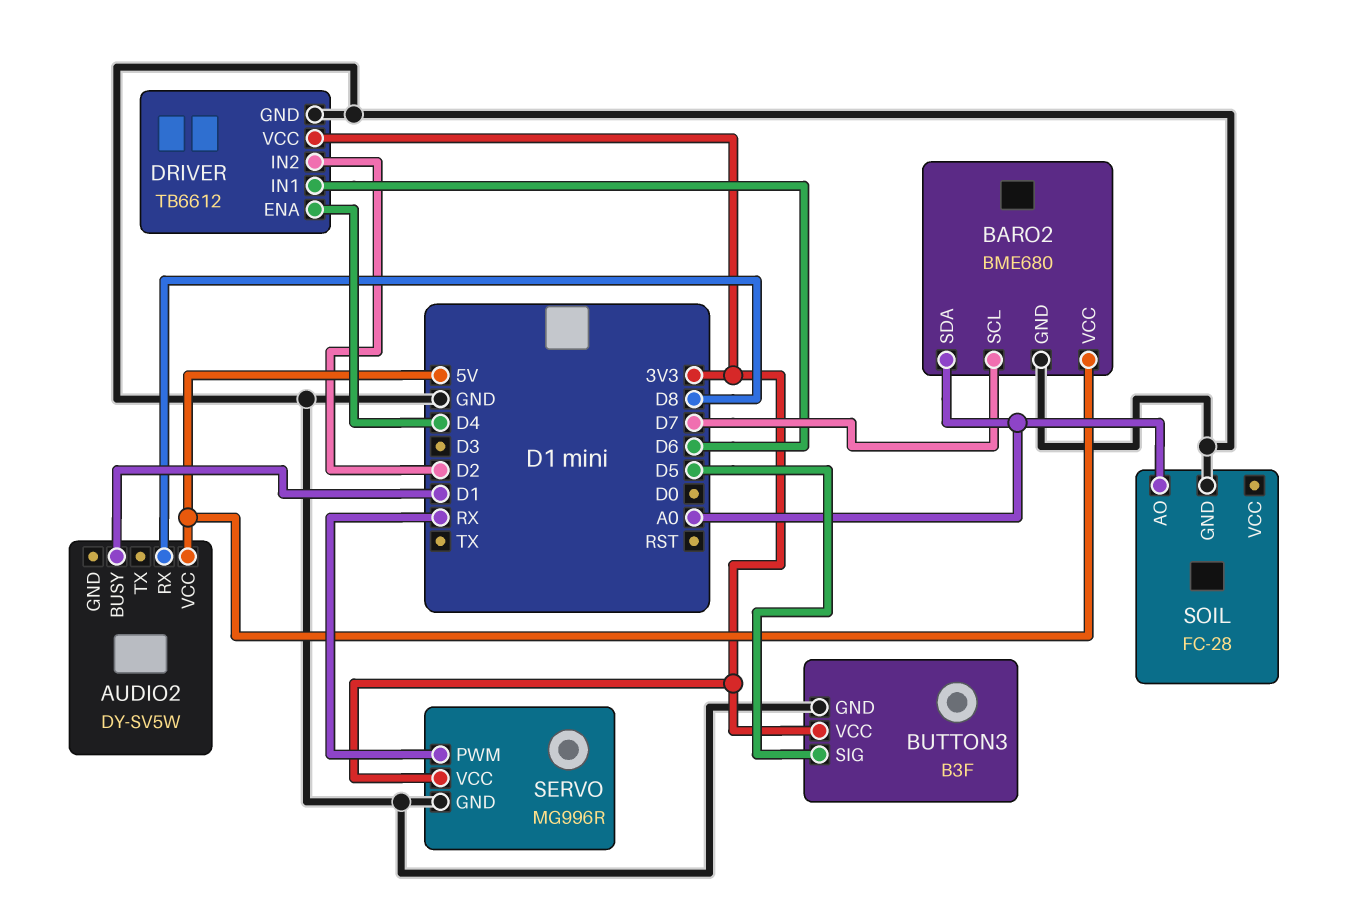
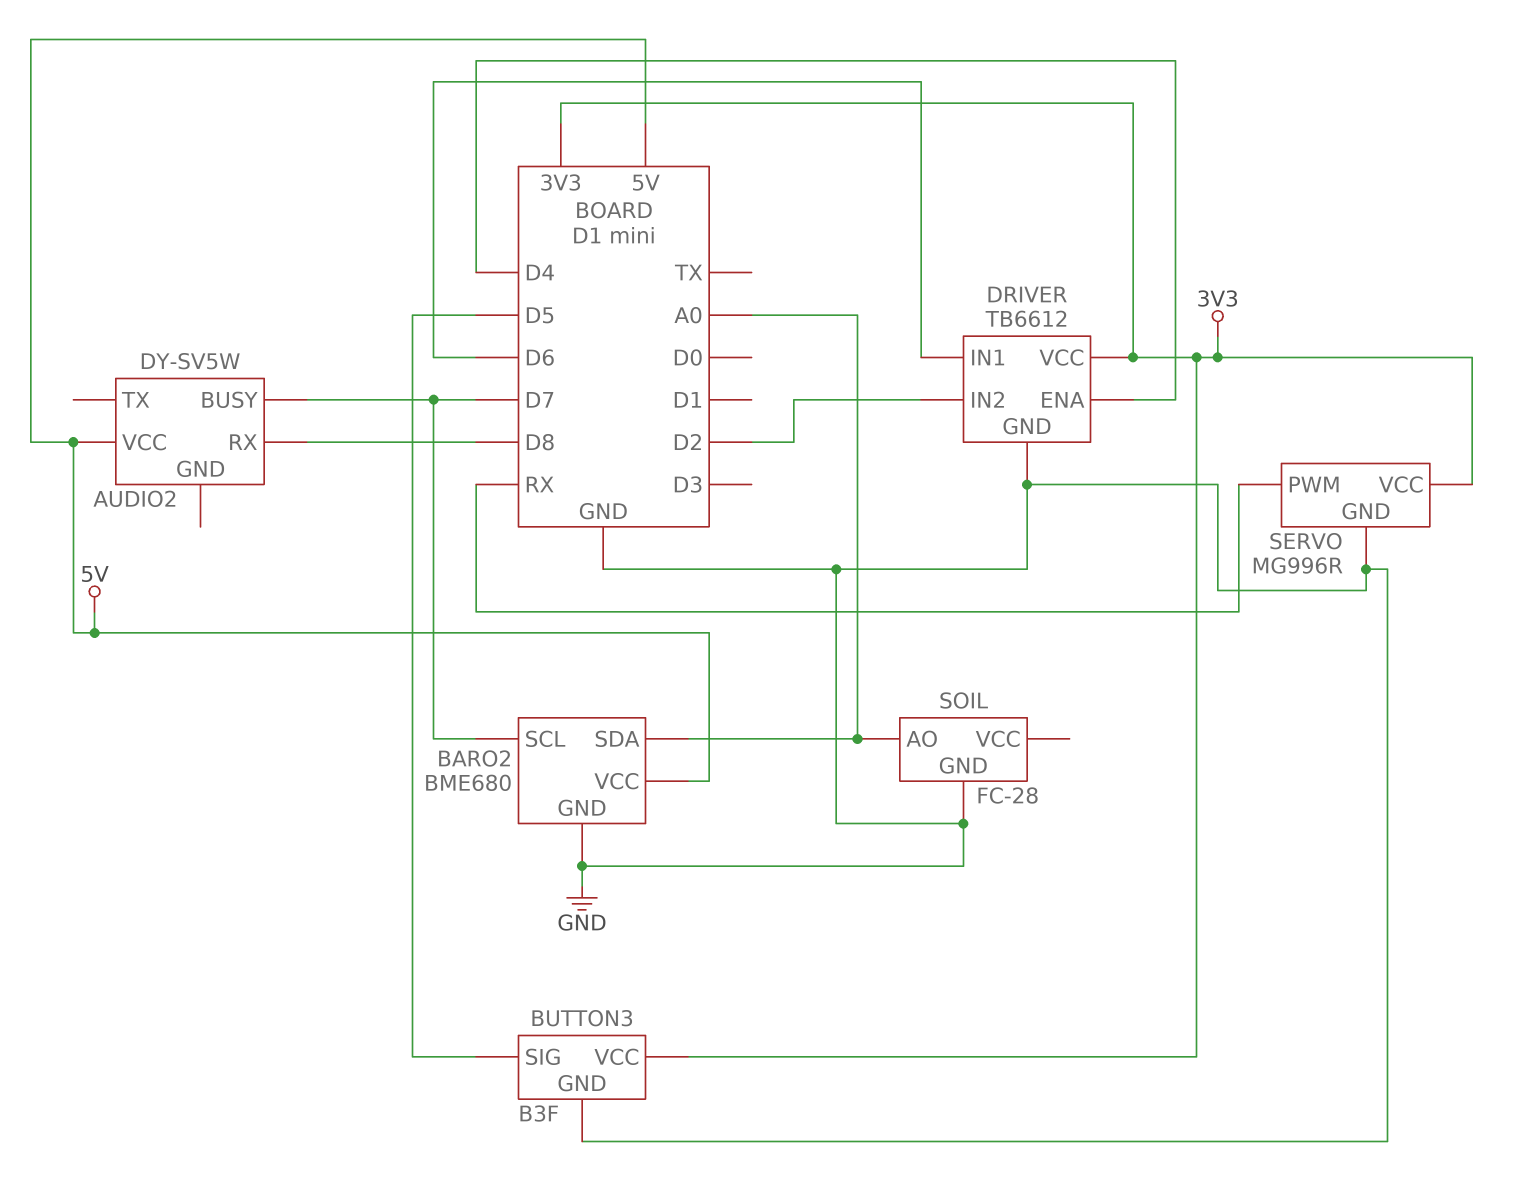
AUDIO2 pin BUSY: D1 -> D7

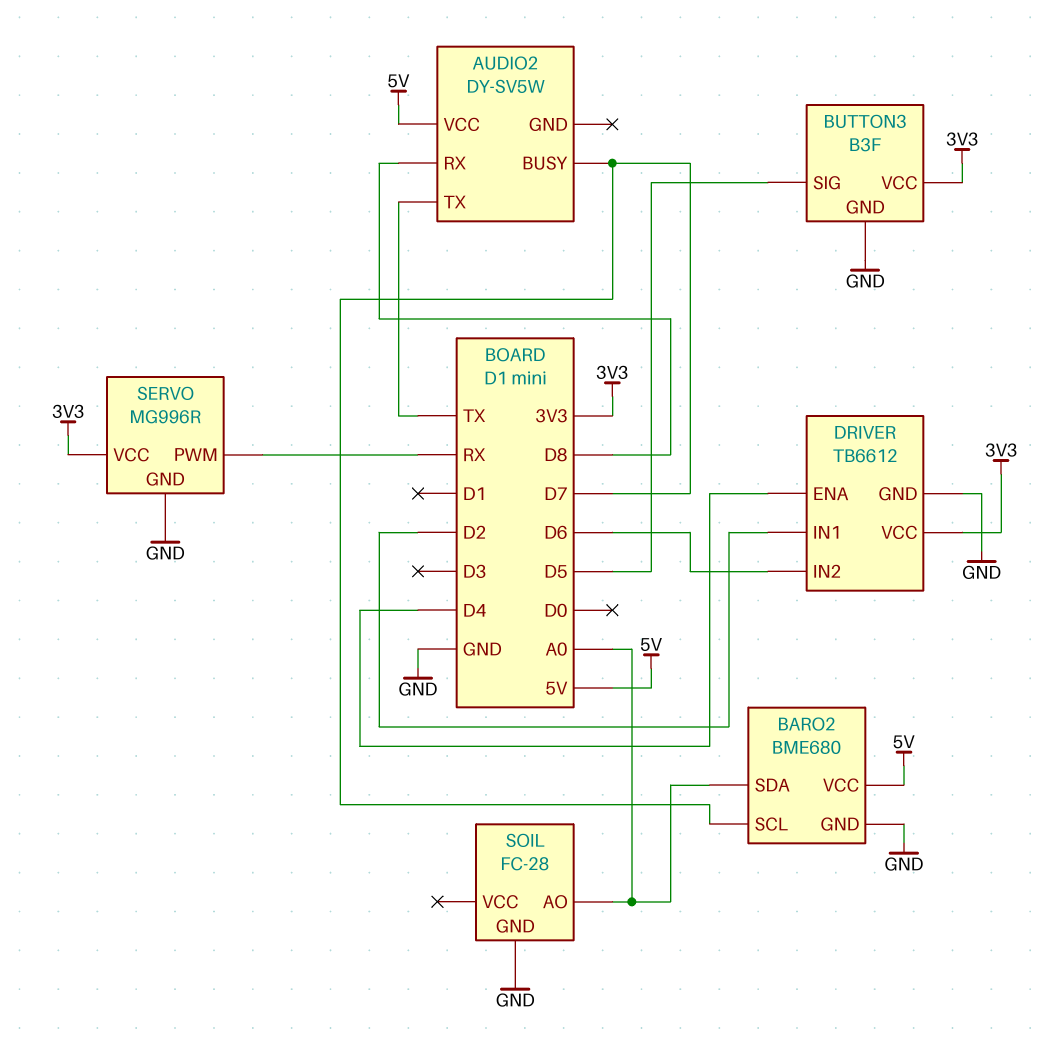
AUDIO2 pin TX: none -> TX
DRIVER pin IN1: D6 -> D2
DRIVER pin IN2: D2 -> D6

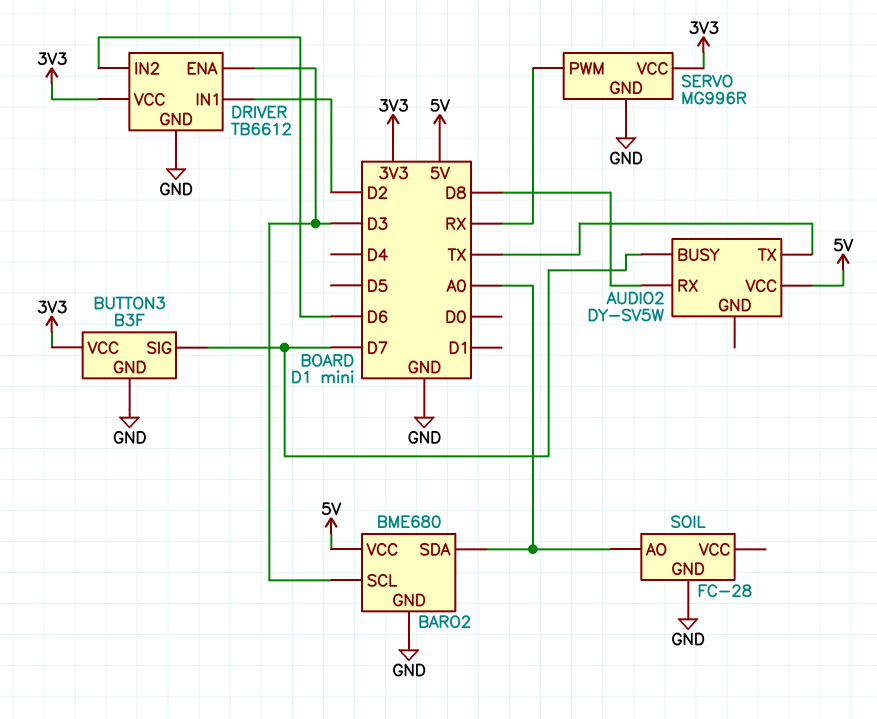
BARO2 pin SCL: D7 -> D3
BUTTON3 pin SIG: D5 -> D7
DRIVER pin ENA: D4 -> D3

